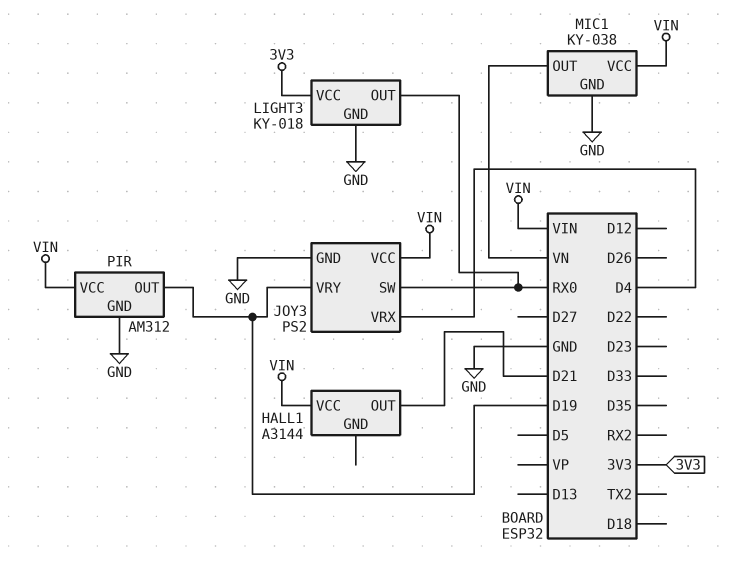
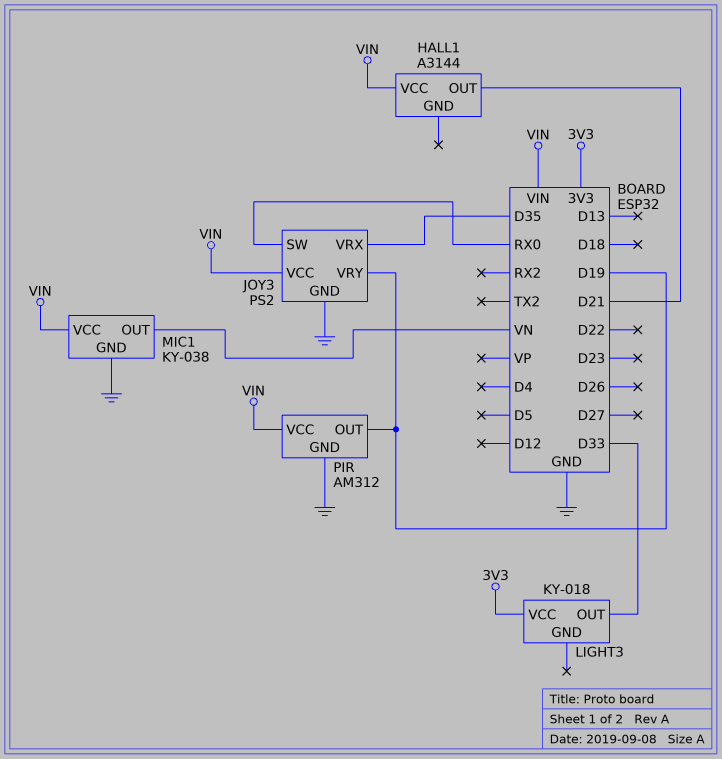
JOY3 pin VRX: D4 -> D35
LIGHT3 pin GND: GND -> none
LIGHT3 pin OUT: RX0 -> D33

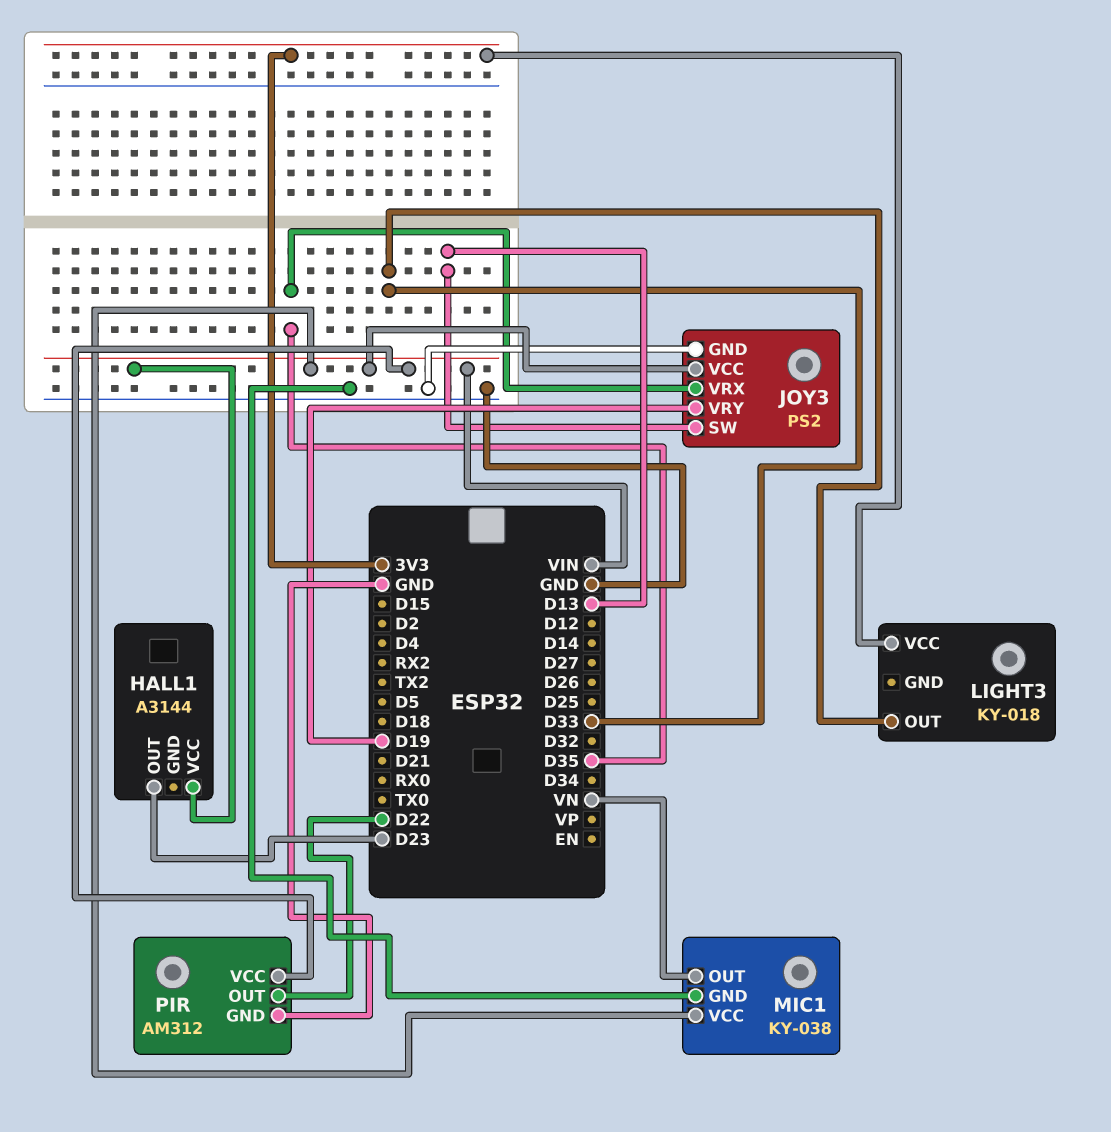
HALL1 pin OUT: D21 -> D23
JOY3 pin SW: RX0 -> D13
PIR pin OUT: D19 -> D22

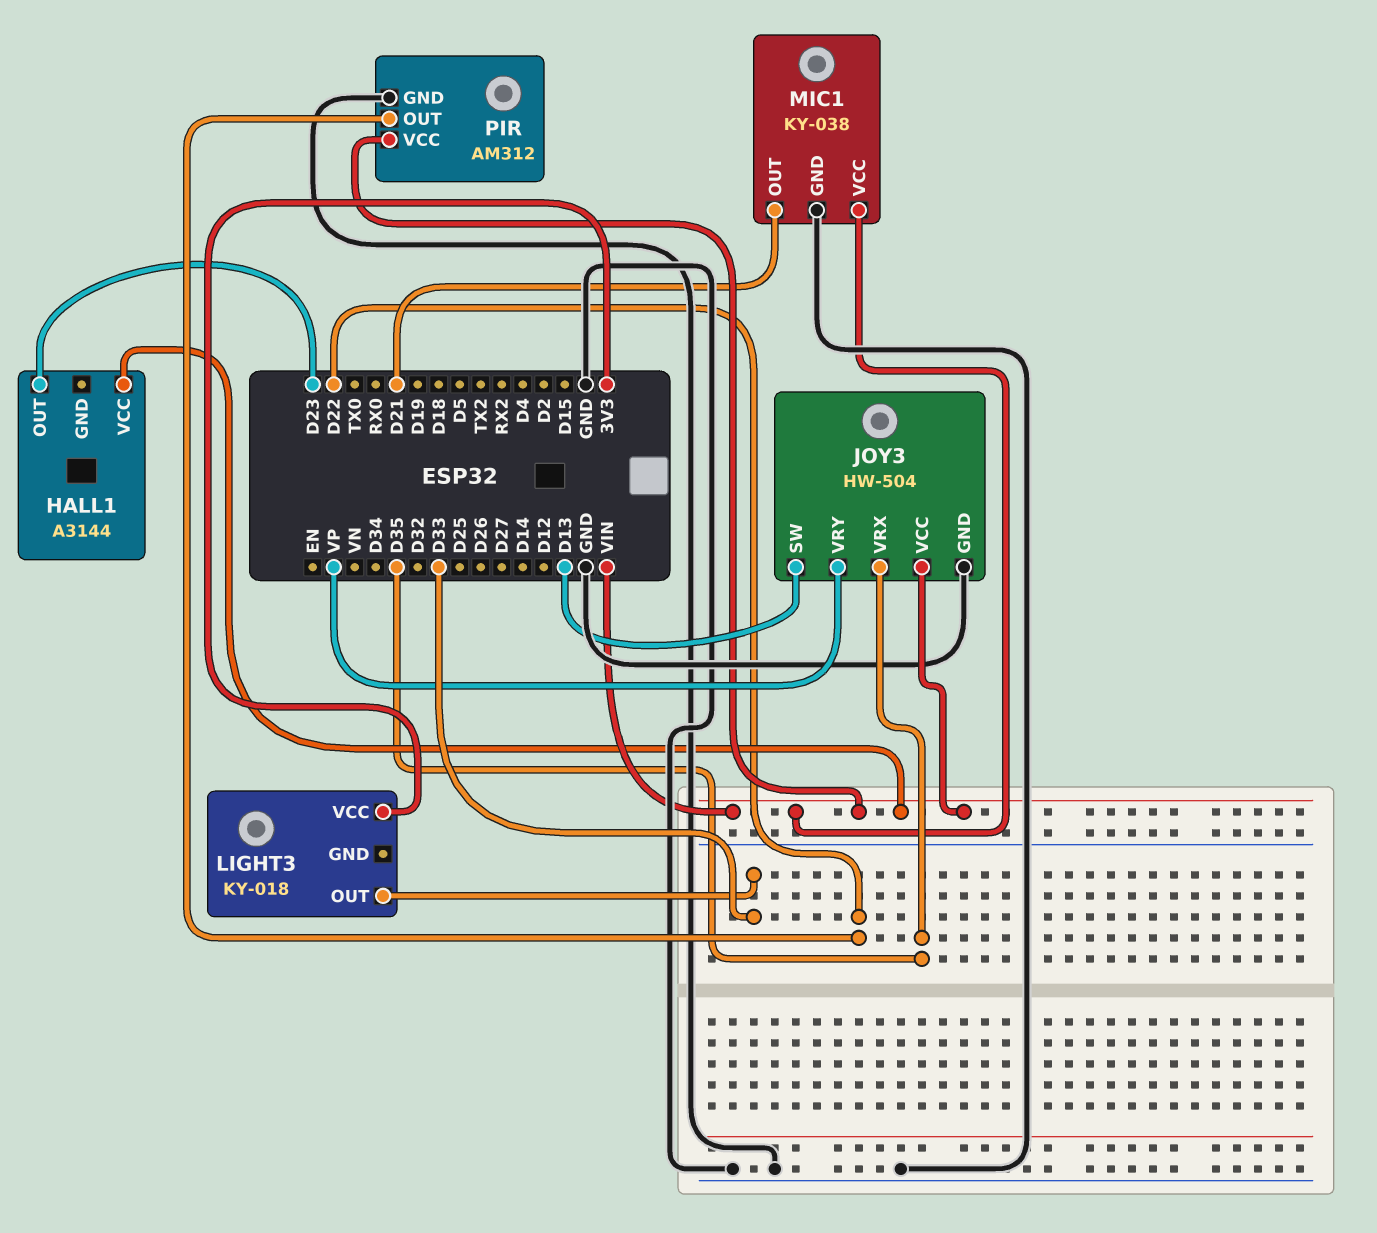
JOY3: PS2 -> HW-504
JOY3 pin VRY: D19 -> VP
MIC1 pin OUT: VN -> D21

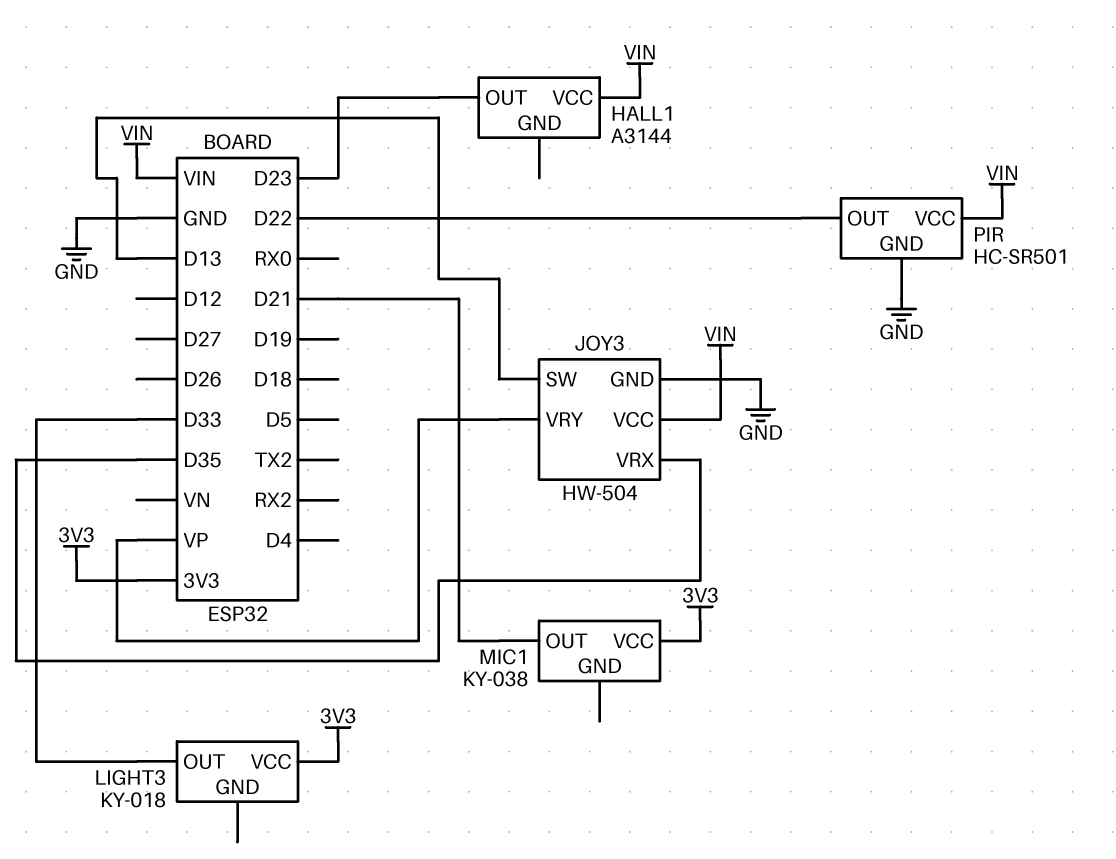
MIC1 pin GND: GND -> none
MIC1 pin VCC: VIN -> 3V3
PIR: AM312 -> HC-SR501

